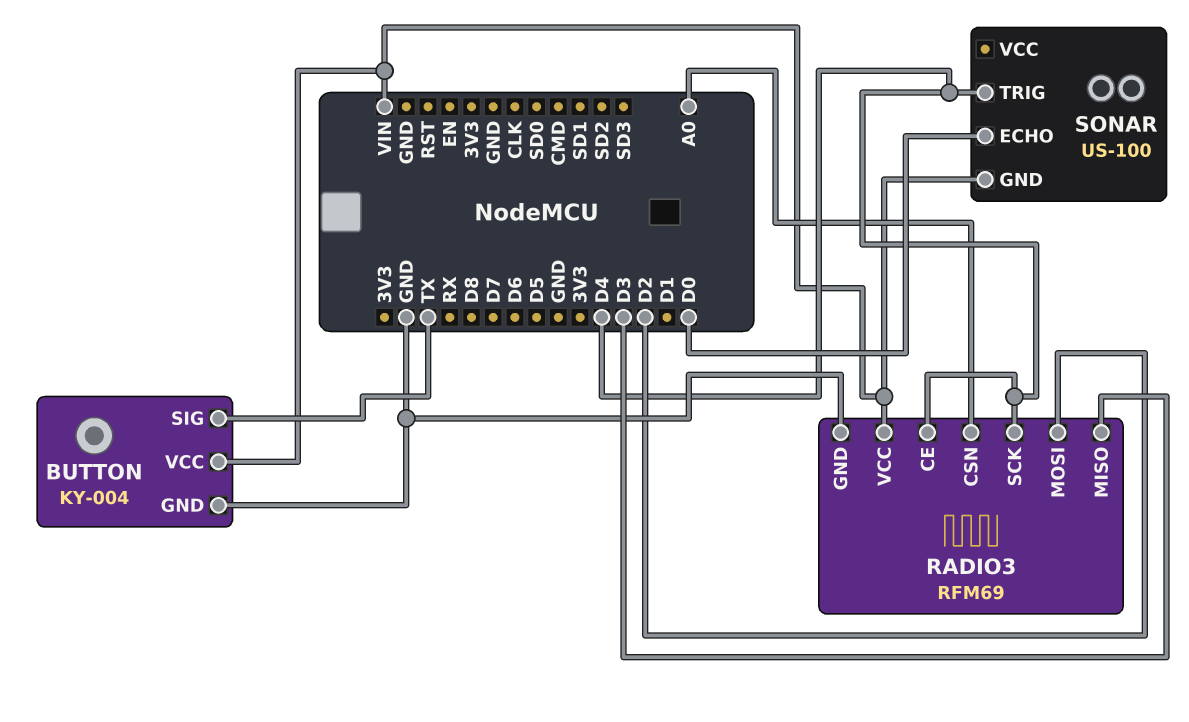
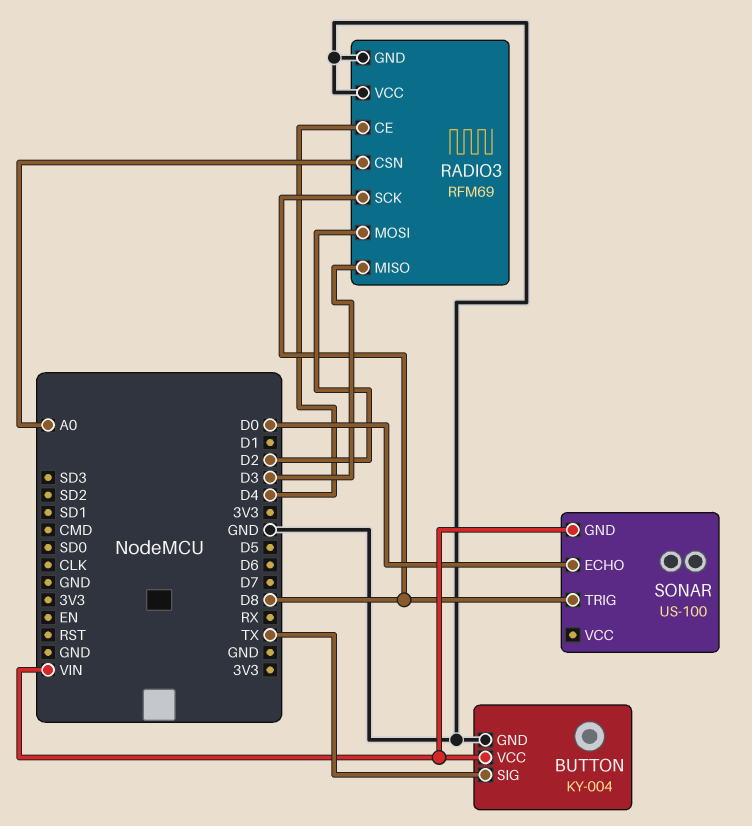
RADIO3 pin SCK: D4 -> D8
RADIO3 pin VCC: VIN -> GND
SONAR pin TRIG: D4 -> D8

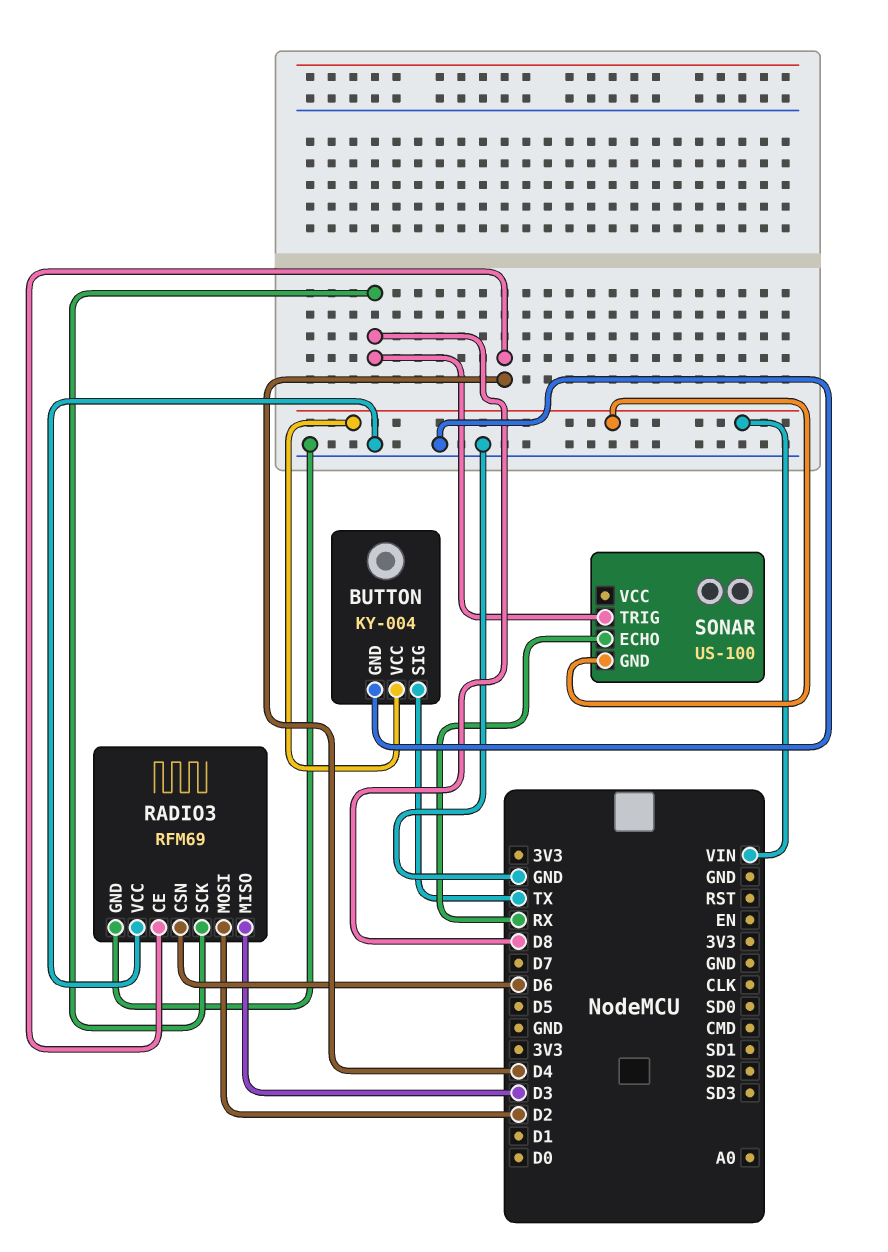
RADIO3 pin CSN: A0 -> D6
SONAR pin ECHO: D0 -> RX

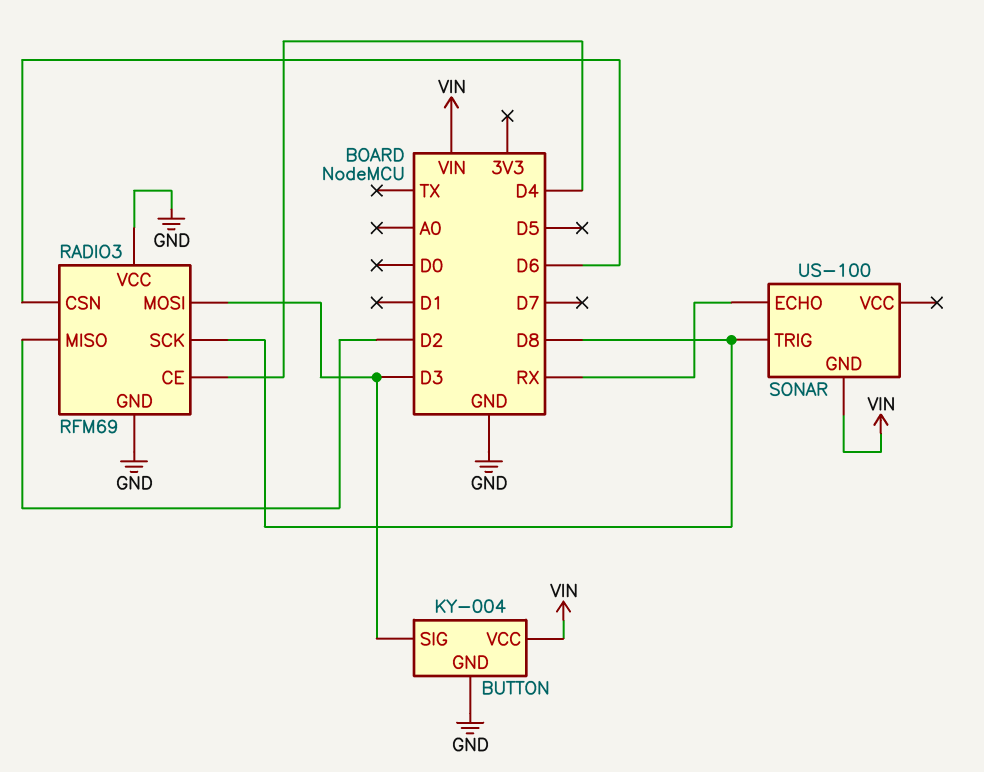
BUTTON pin SIG: TX -> D3
RADIO3 pin MISO: D3 -> D2
RADIO3 pin MOSI: D2 -> D3

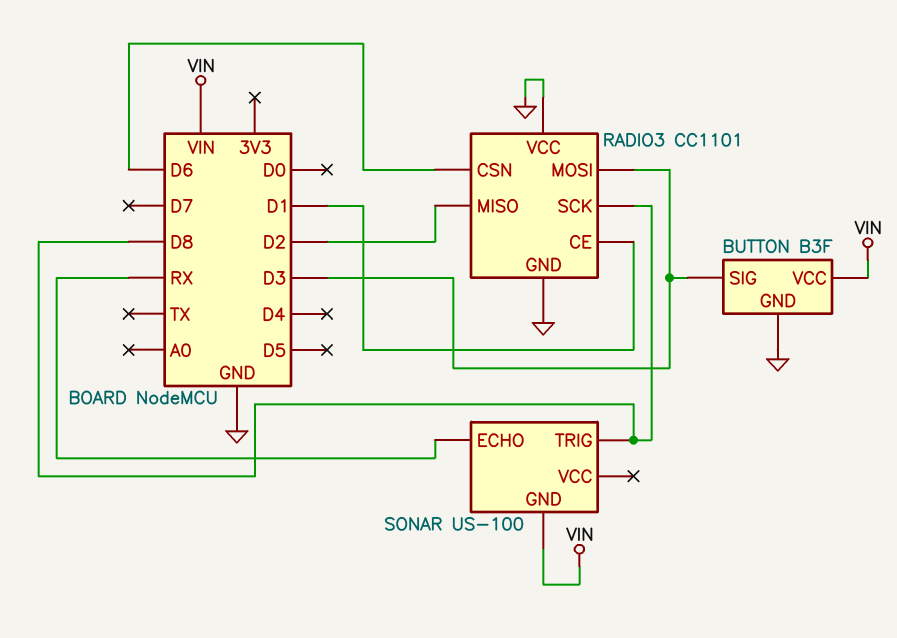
BUTTON: KY-004 -> B3F
RADIO3: RFM69 -> CC1101
RADIO3 pin CE: D4 -> D1

